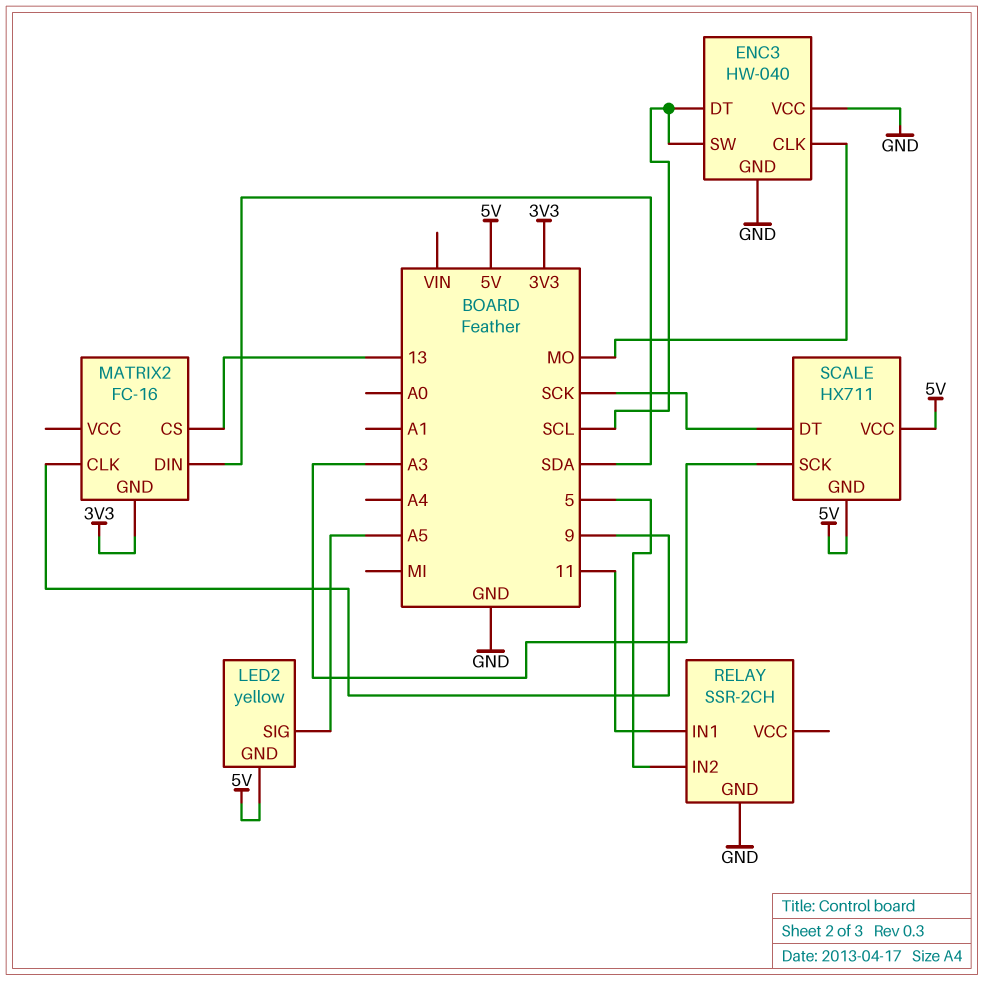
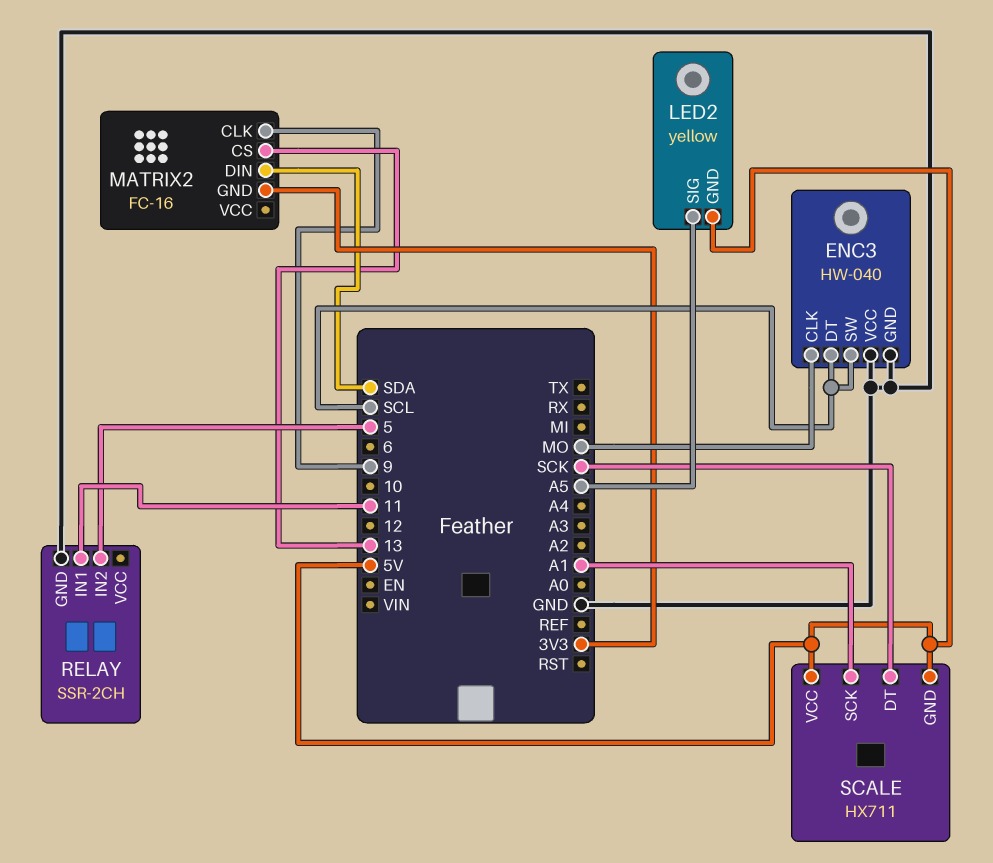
SCALE pin SCK: A3 -> A1

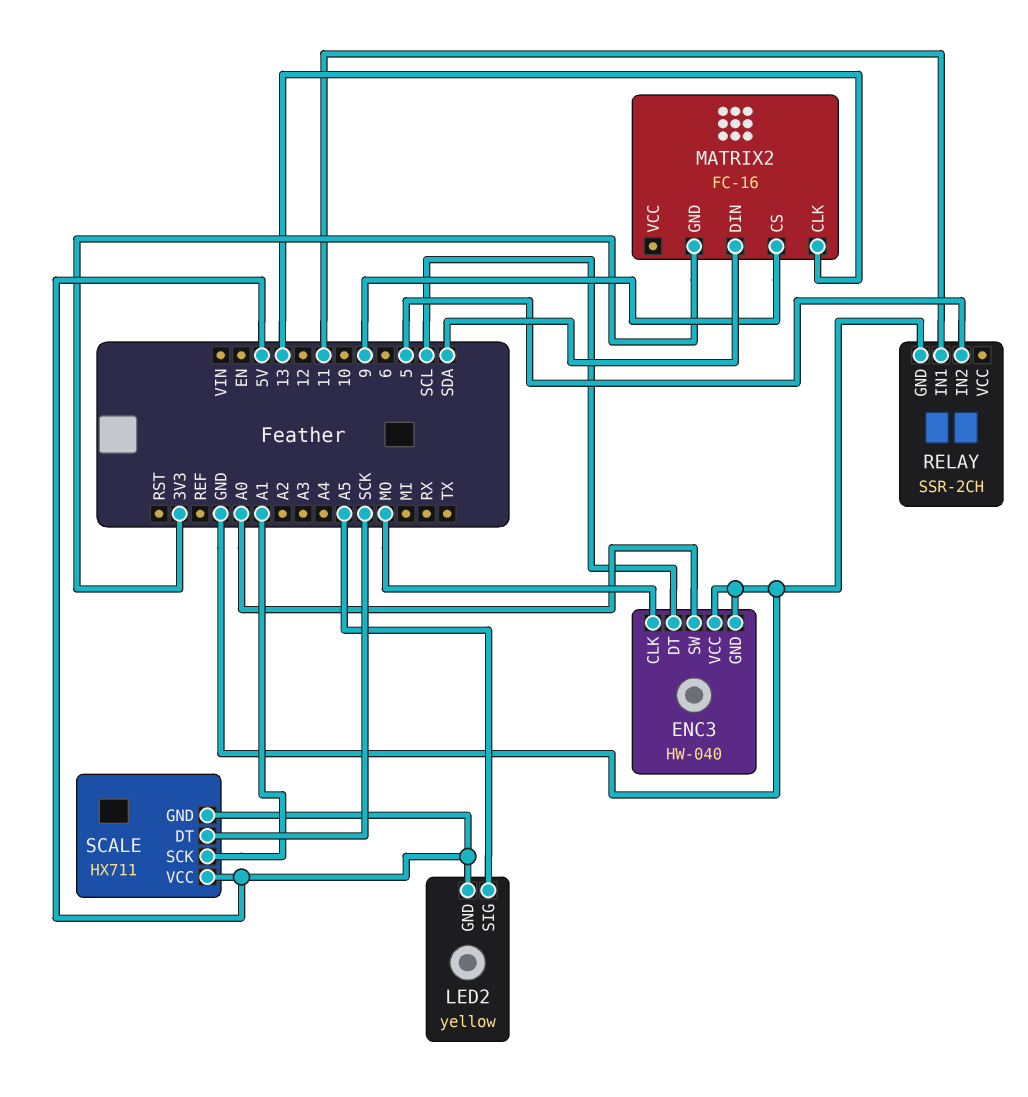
ENC3 pin SW: SCL -> A0
MATRIX2 pin CLK: 9 -> 13
MATRIX2 pin CS: 13 -> 9

